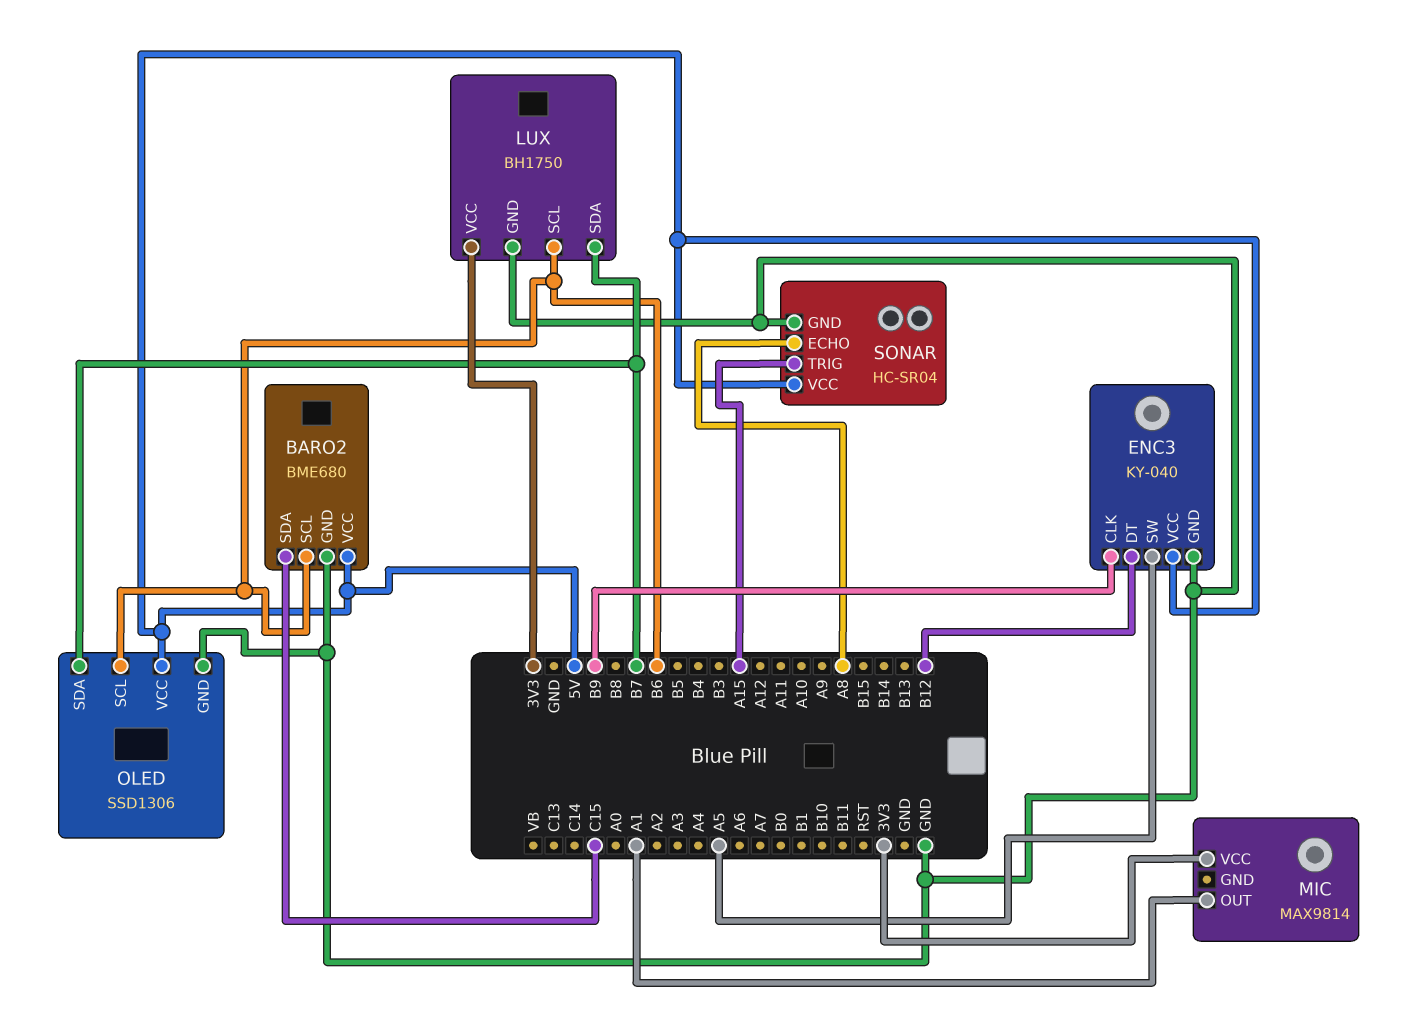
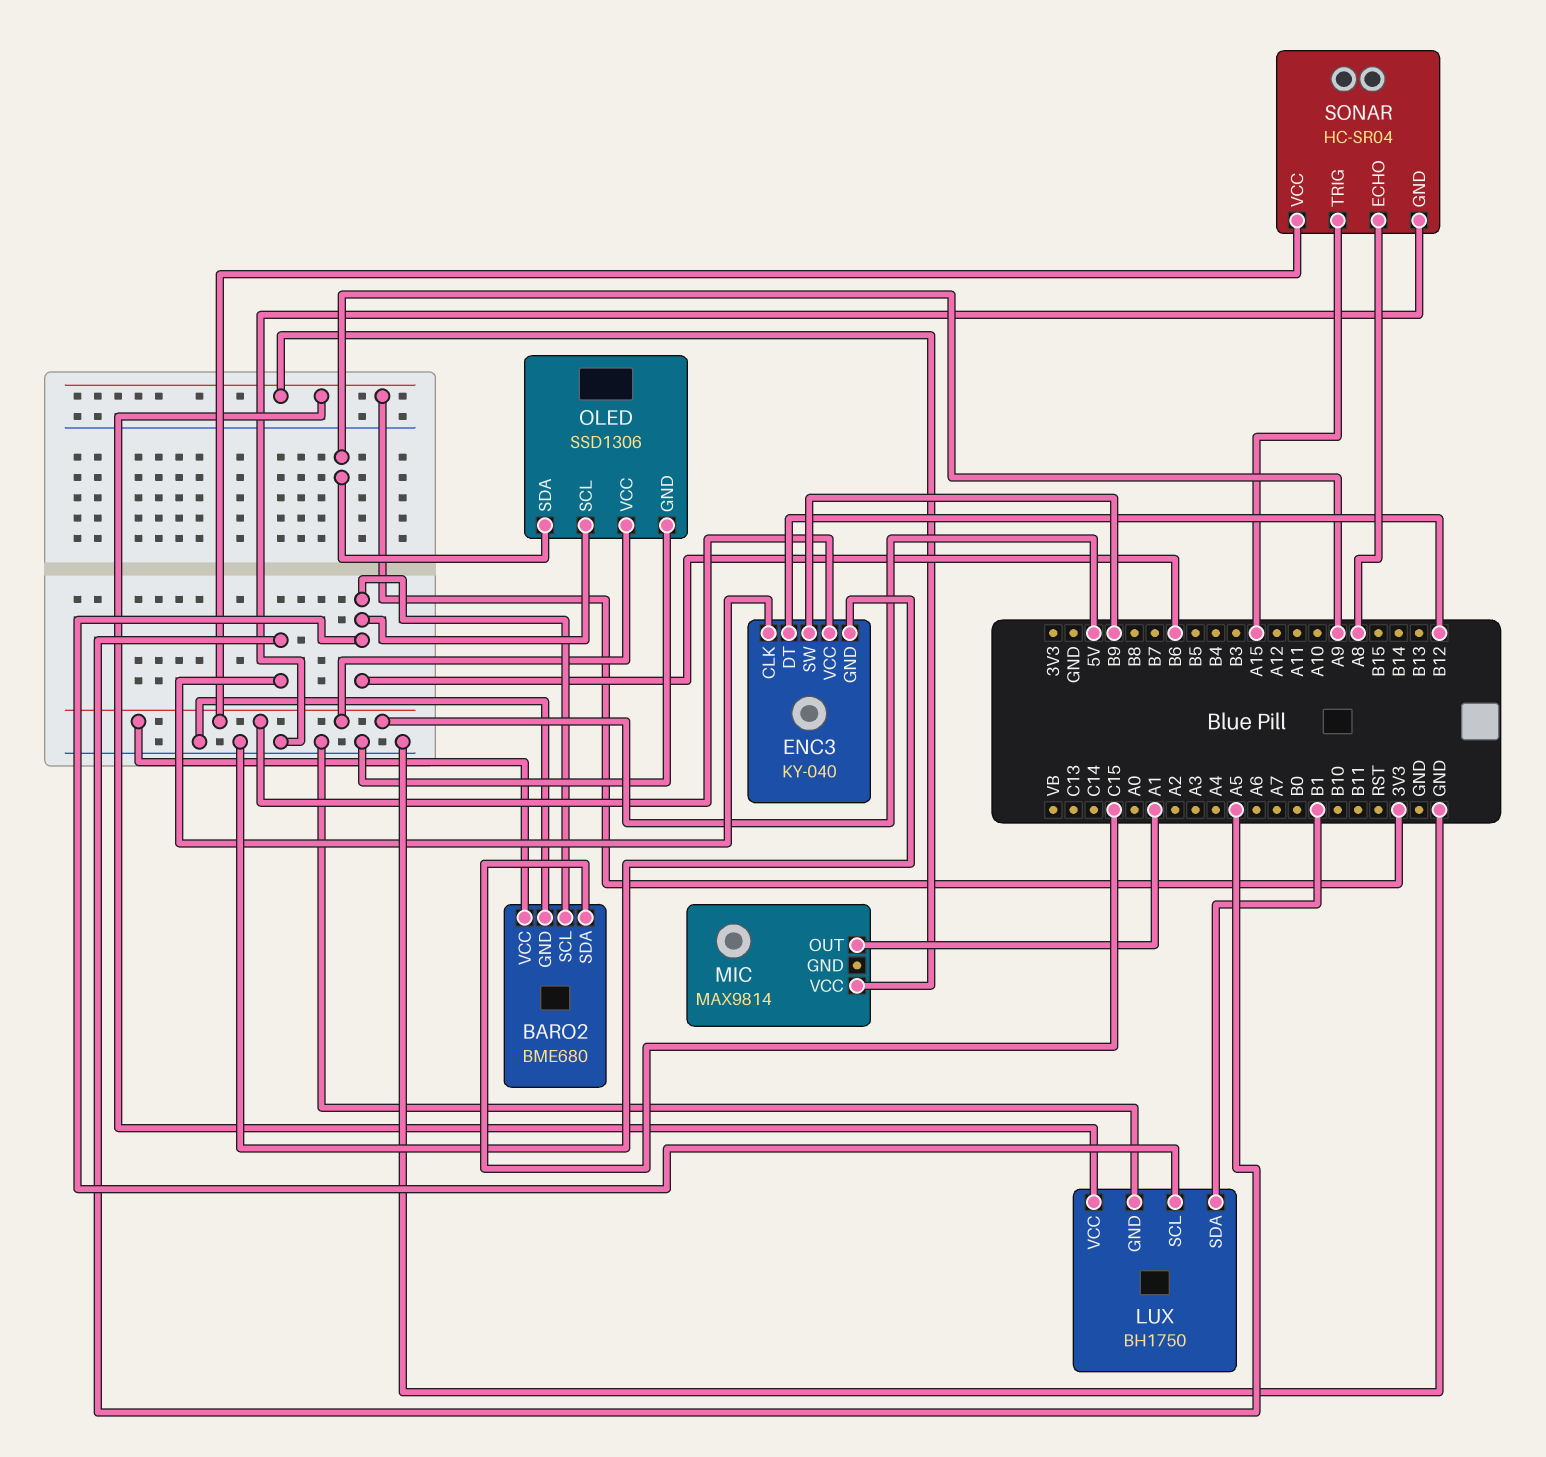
ENC3 pin CLK: B9 -> A5
ENC3 pin SW: A5 -> B9
LUX pin SDA: B7 -> B1
OLED pin SDA: B7 -> A9

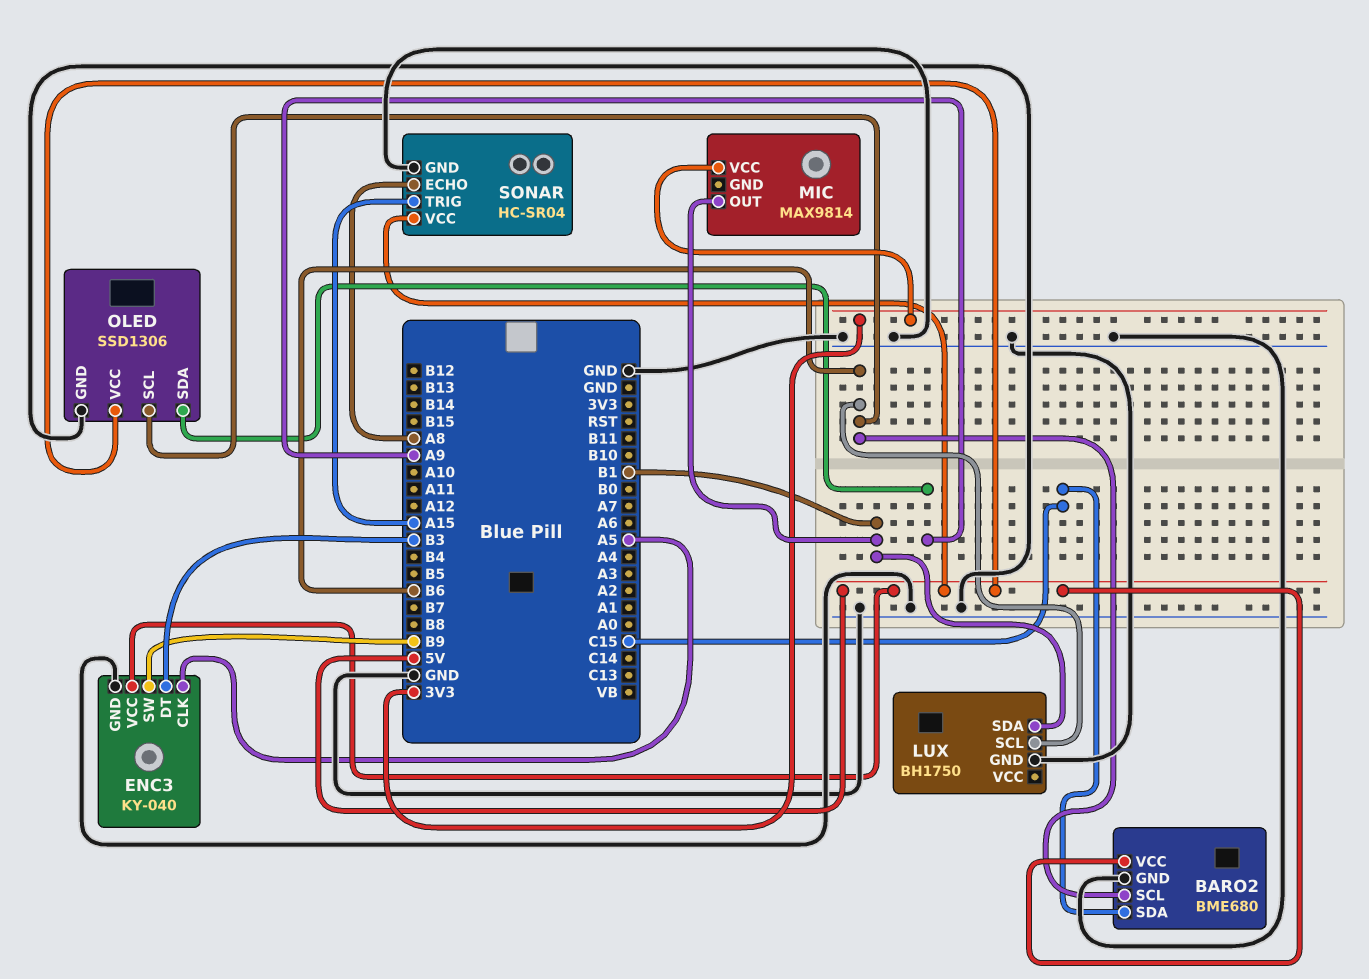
ENC3 pin DT: B12 -> B3
LUX pin VCC: 3V3 -> none
MIC pin OUT: A1 -> B1

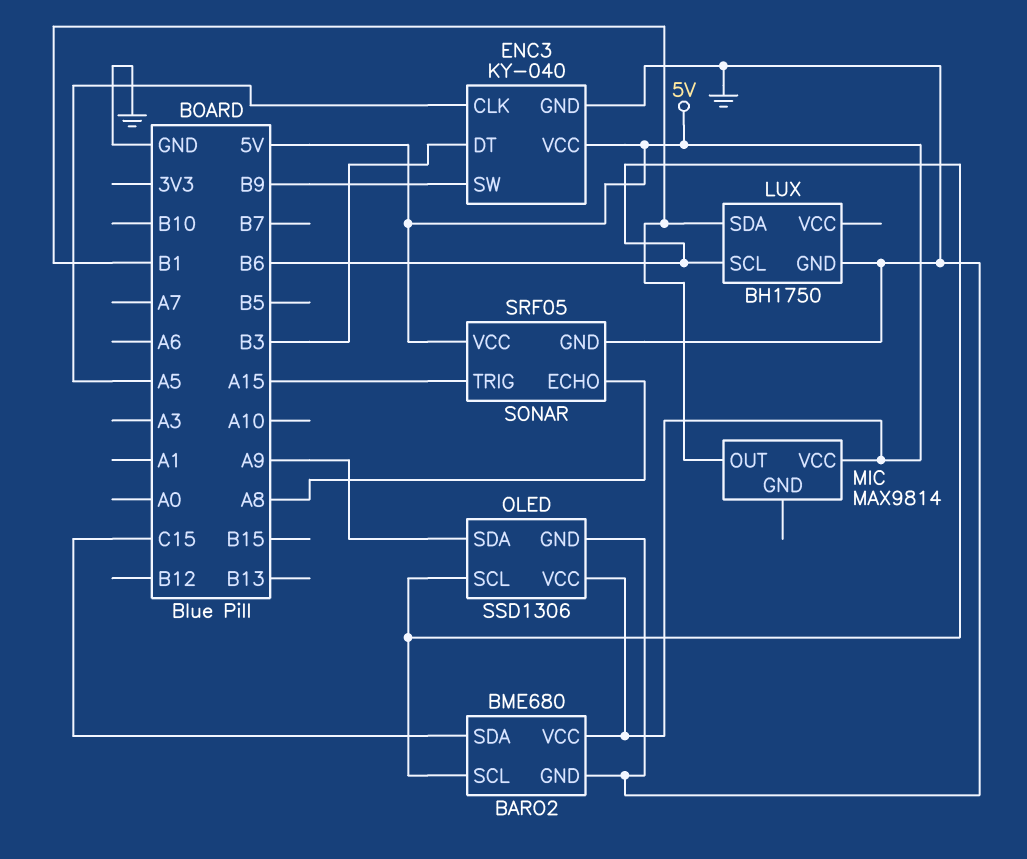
MIC pin VCC: 3V3 -> 5V
SONAR: HC-SR04 -> SRF05

